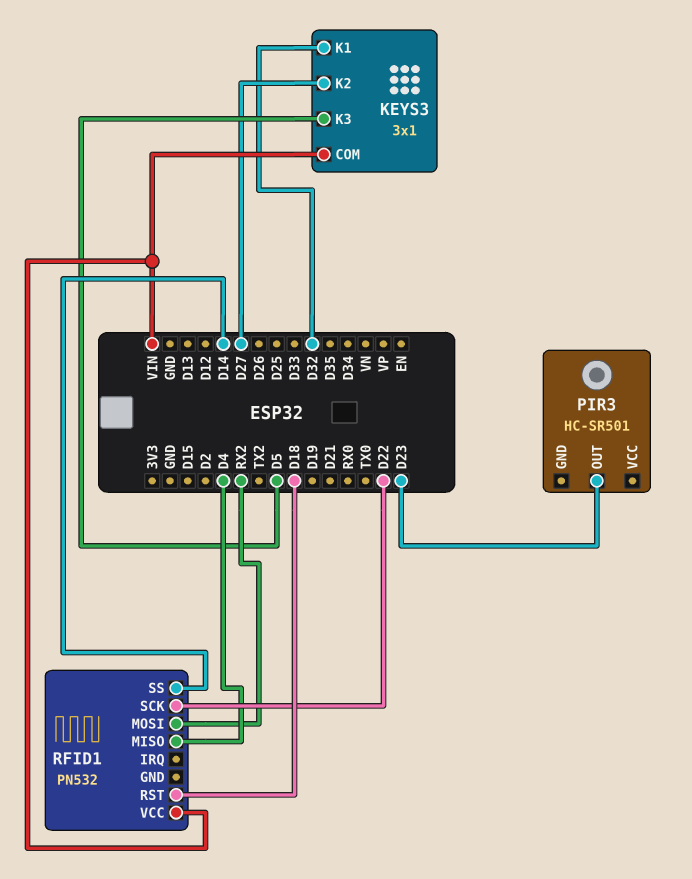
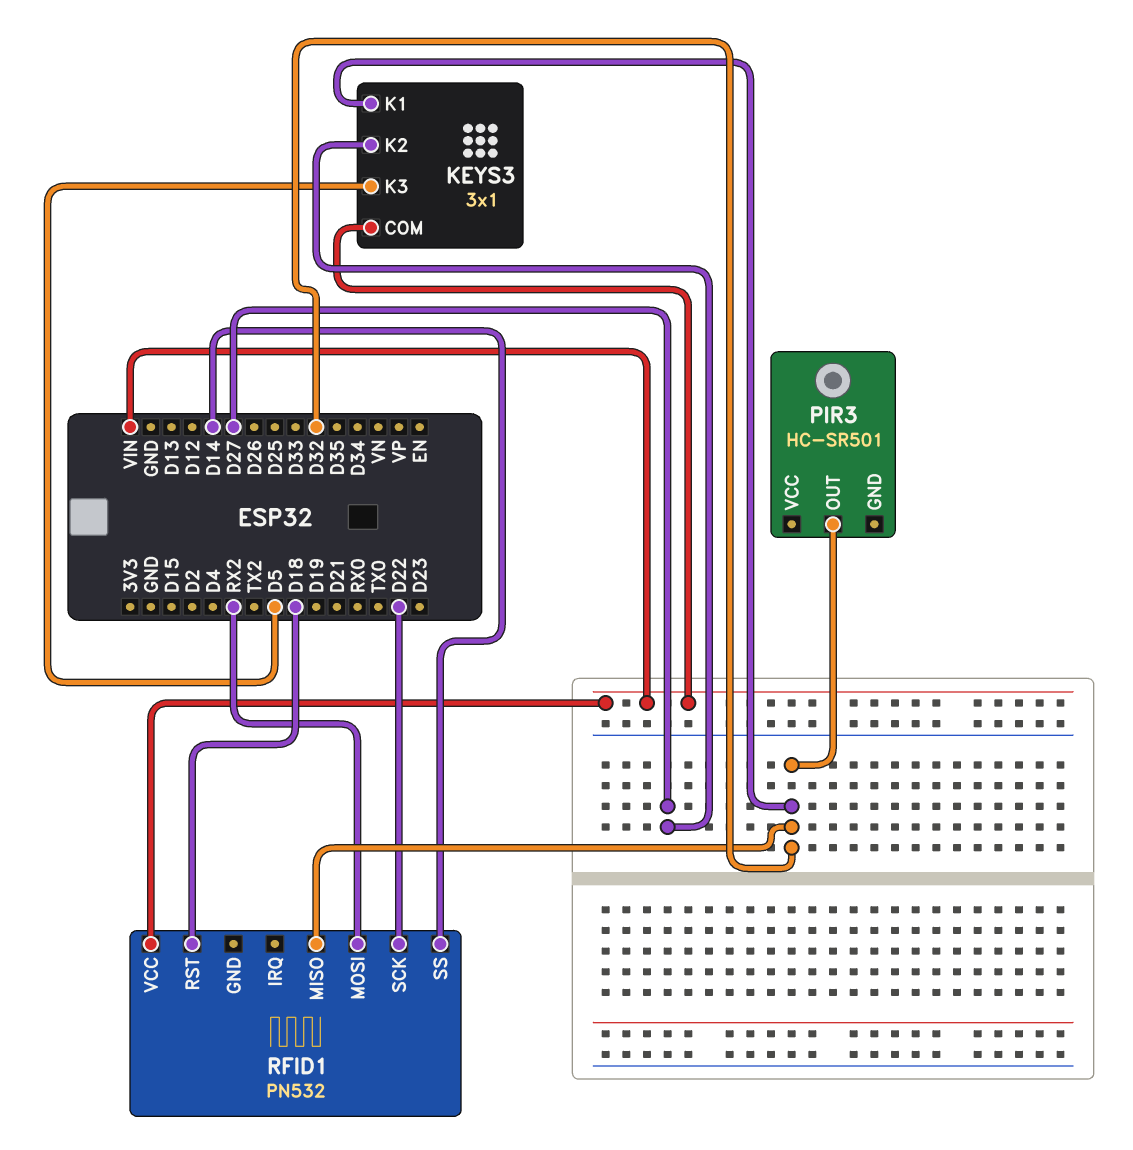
PIR3 pin OUT: D23 -> D32
RFID1 pin MISO: D4 -> D32

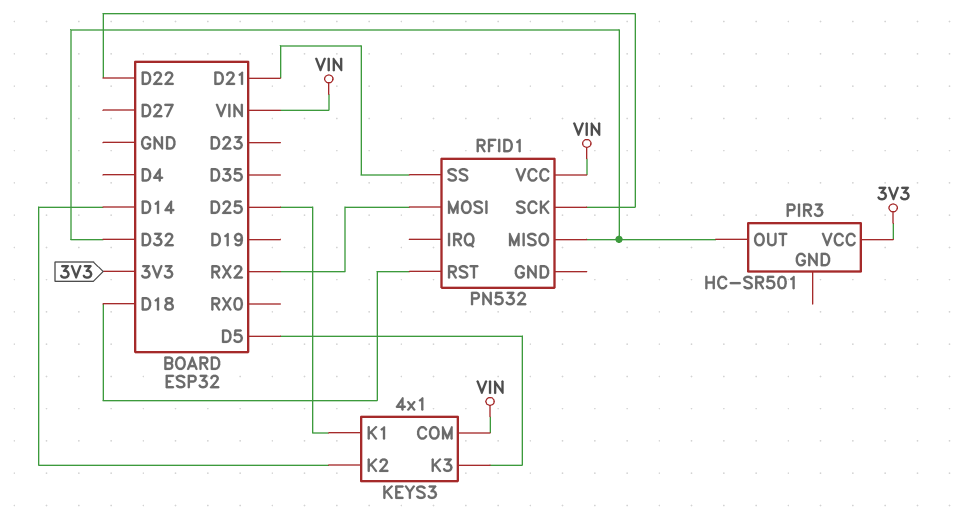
KEYS3: 3x1 -> 4x1
KEYS3 pin K1: D32 -> D25
KEYS3 pin K2: D27 -> D14
PIR3 pin VCC: none -> 3V3
RFID1 pin SS: D14 -> D21

